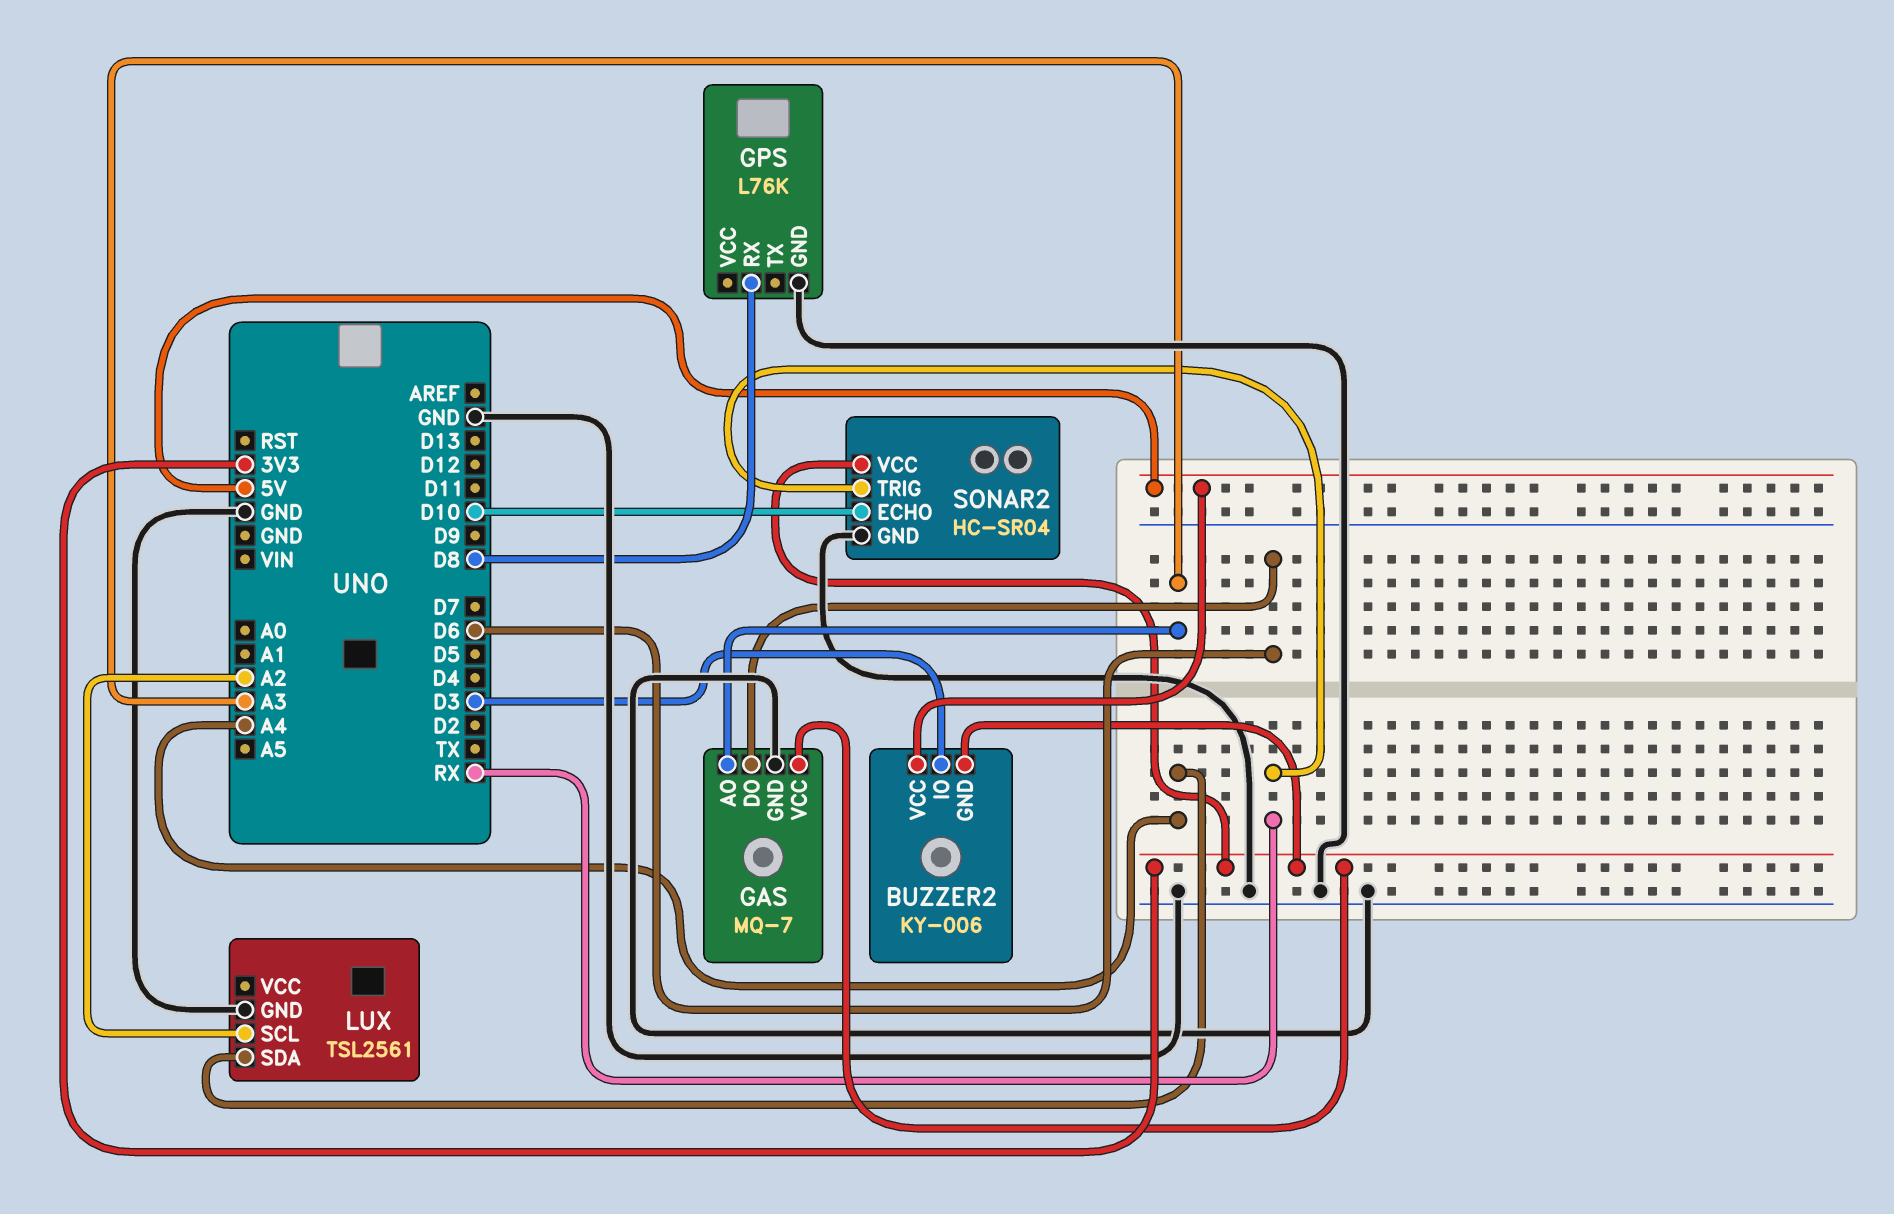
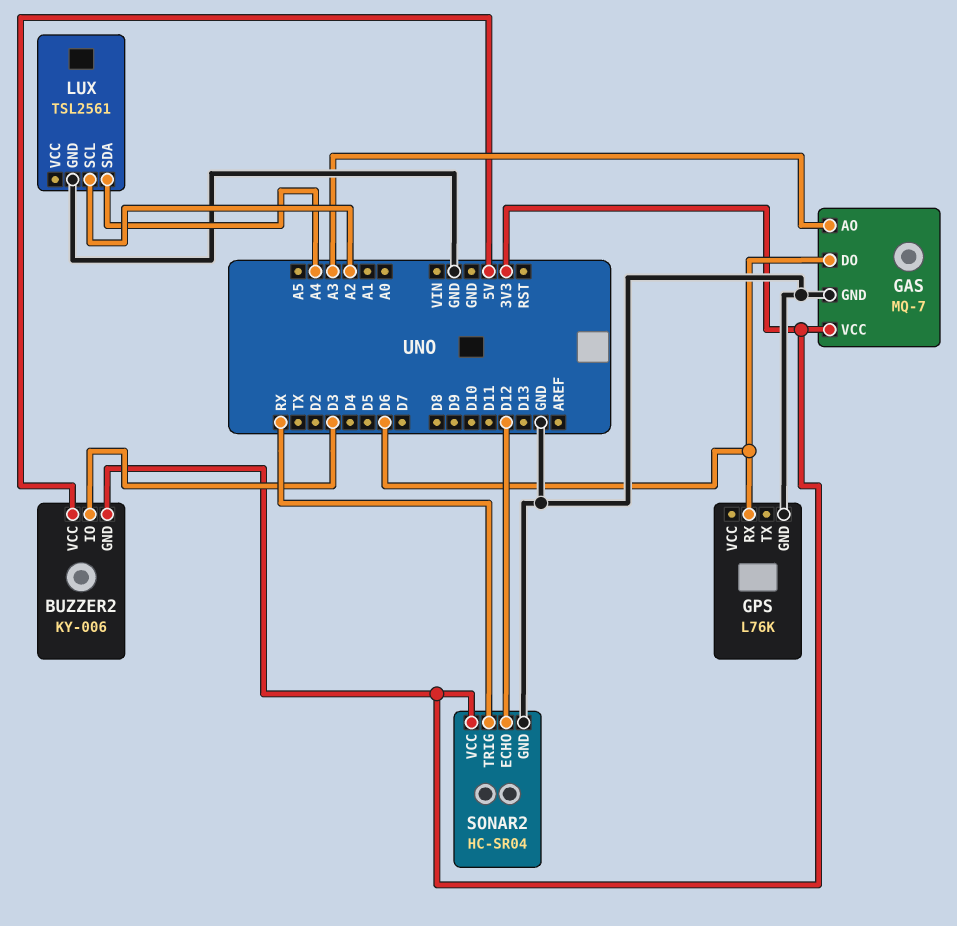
GPS pin RX: D8 -> D6
SONAR2 pin ECHO: D10 -> D12

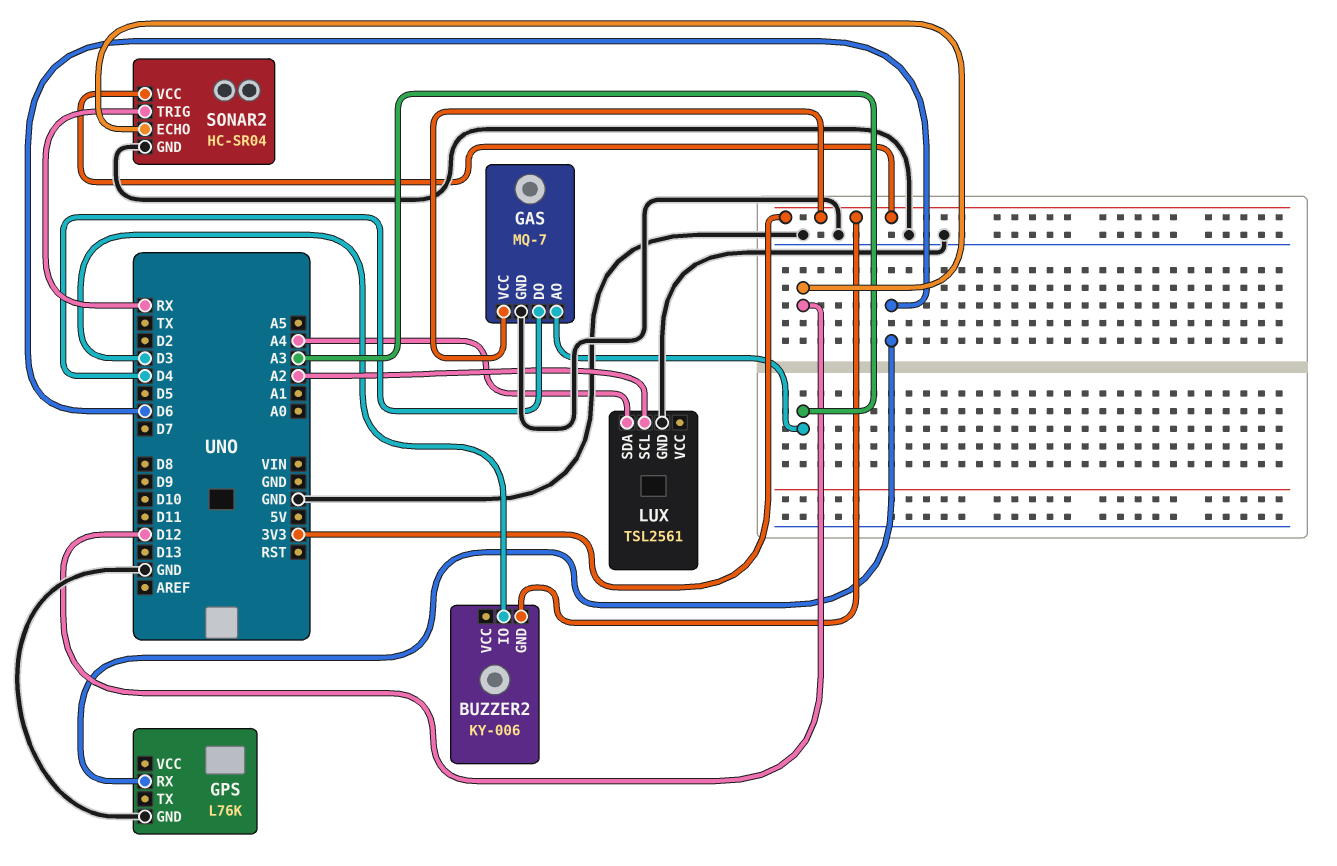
BUZZER2 pin VCC: 5V -> none
GAS pin DO: D6 -> D4

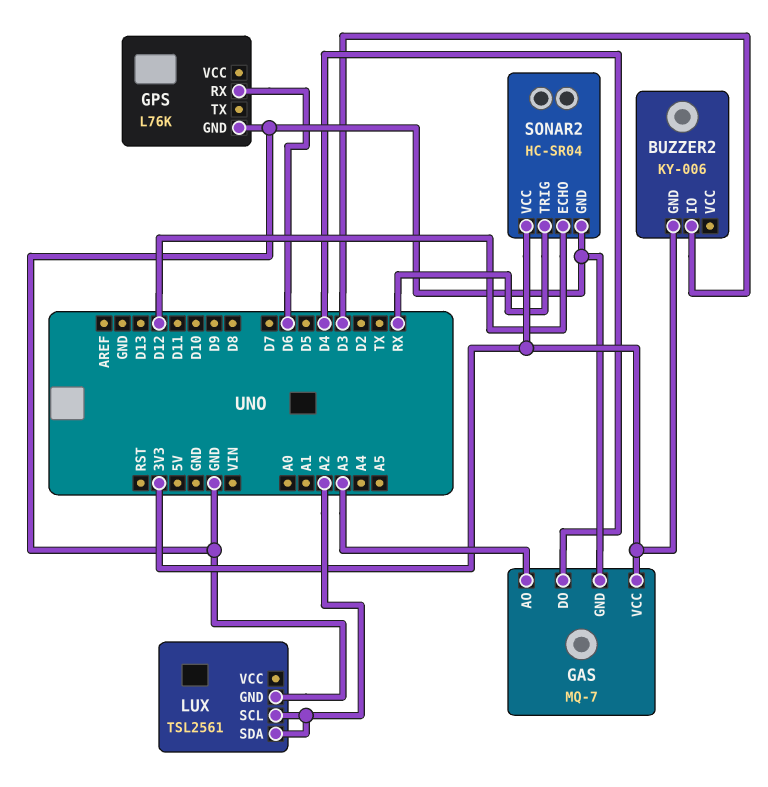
LUX pin SDA: A4 -> A2

